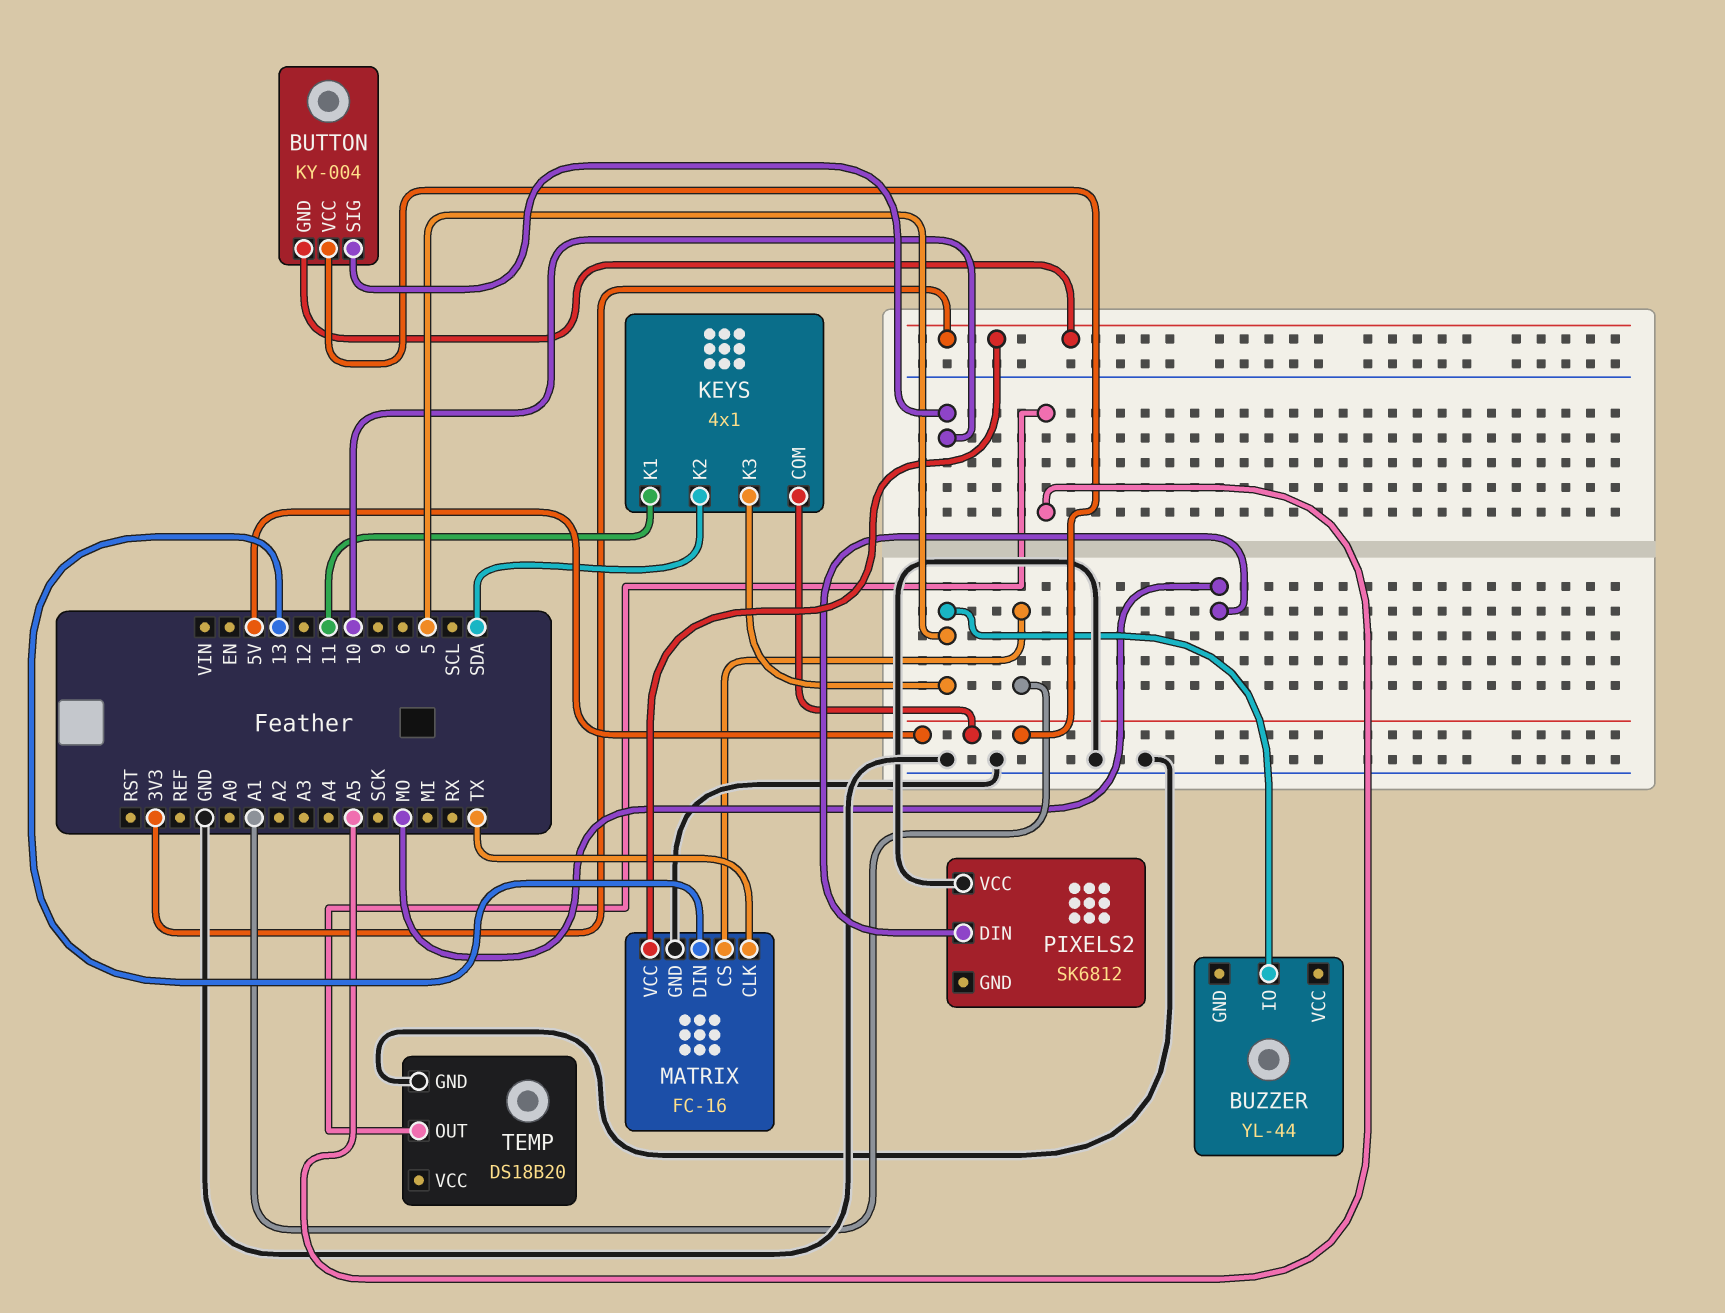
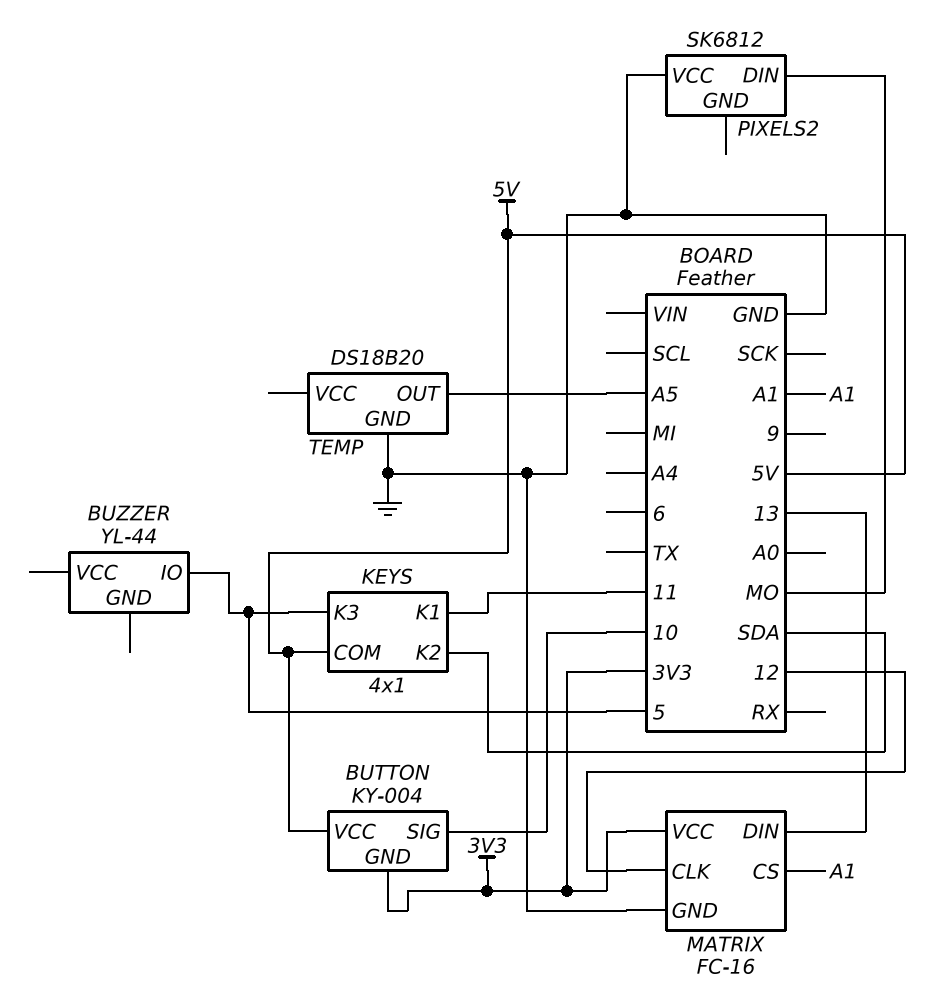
MATRIX pin CLK: TX -> 12

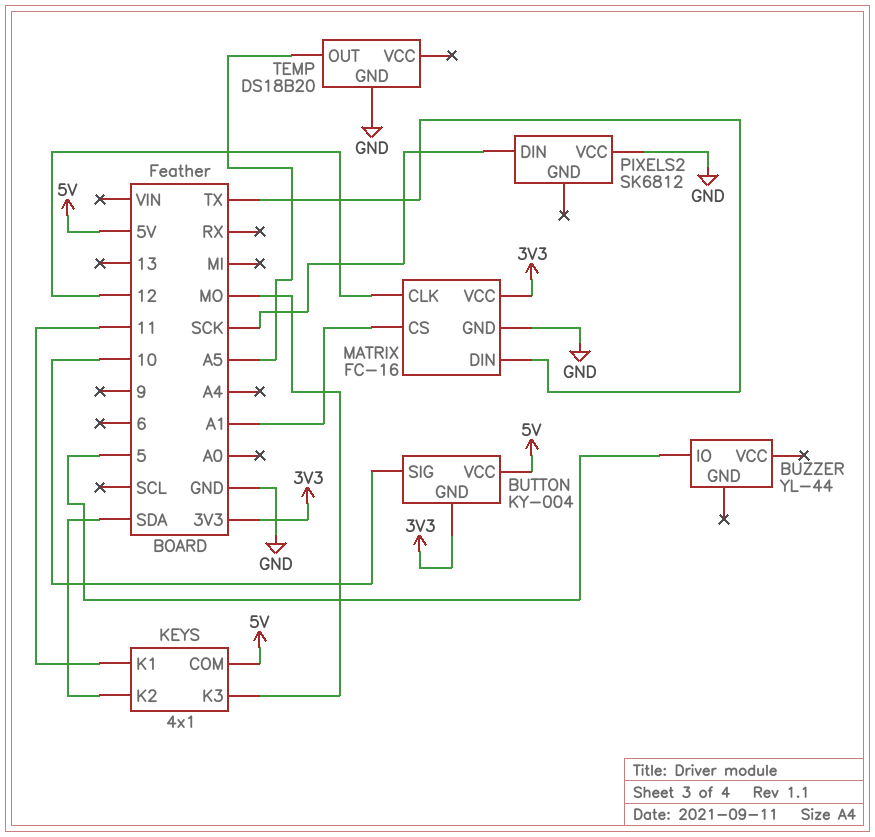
KEYS pin K3: 5 -> MO
MATRIX pin DIN: 13 -> TX
PIXELS2 pin DIN: MO -> SCK

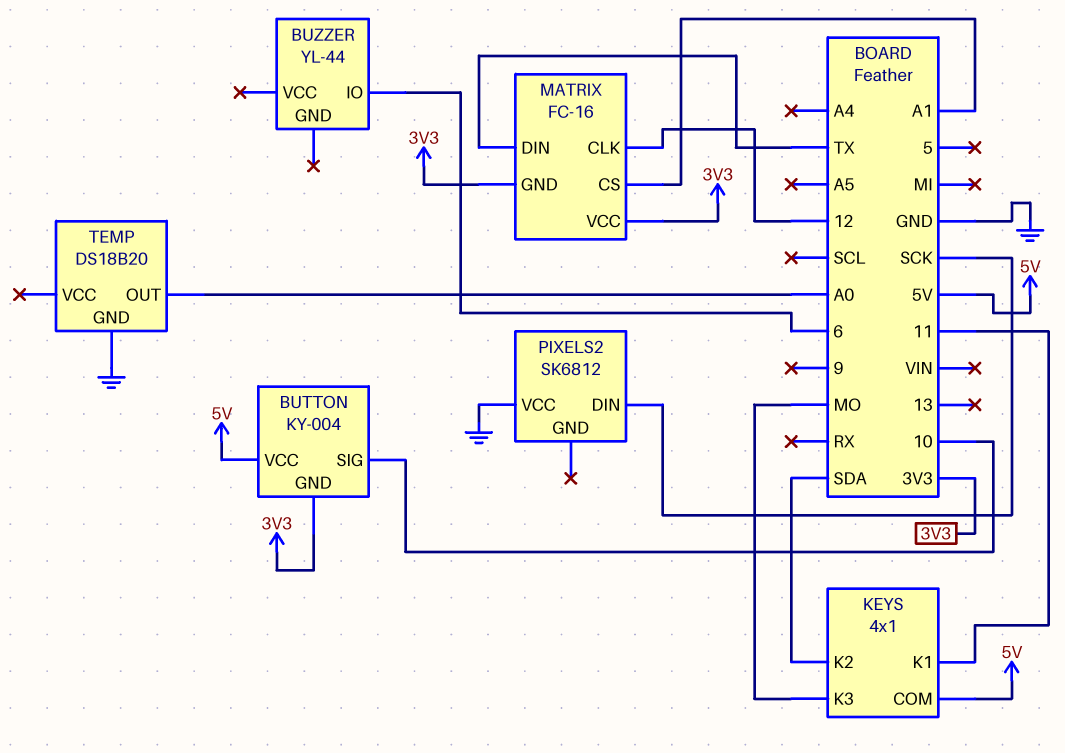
BUZZER pin IO: 5 -> 6
MATRIX pin GND: GND -> 3V3
TEMP pin OUT: A5 -> A0

